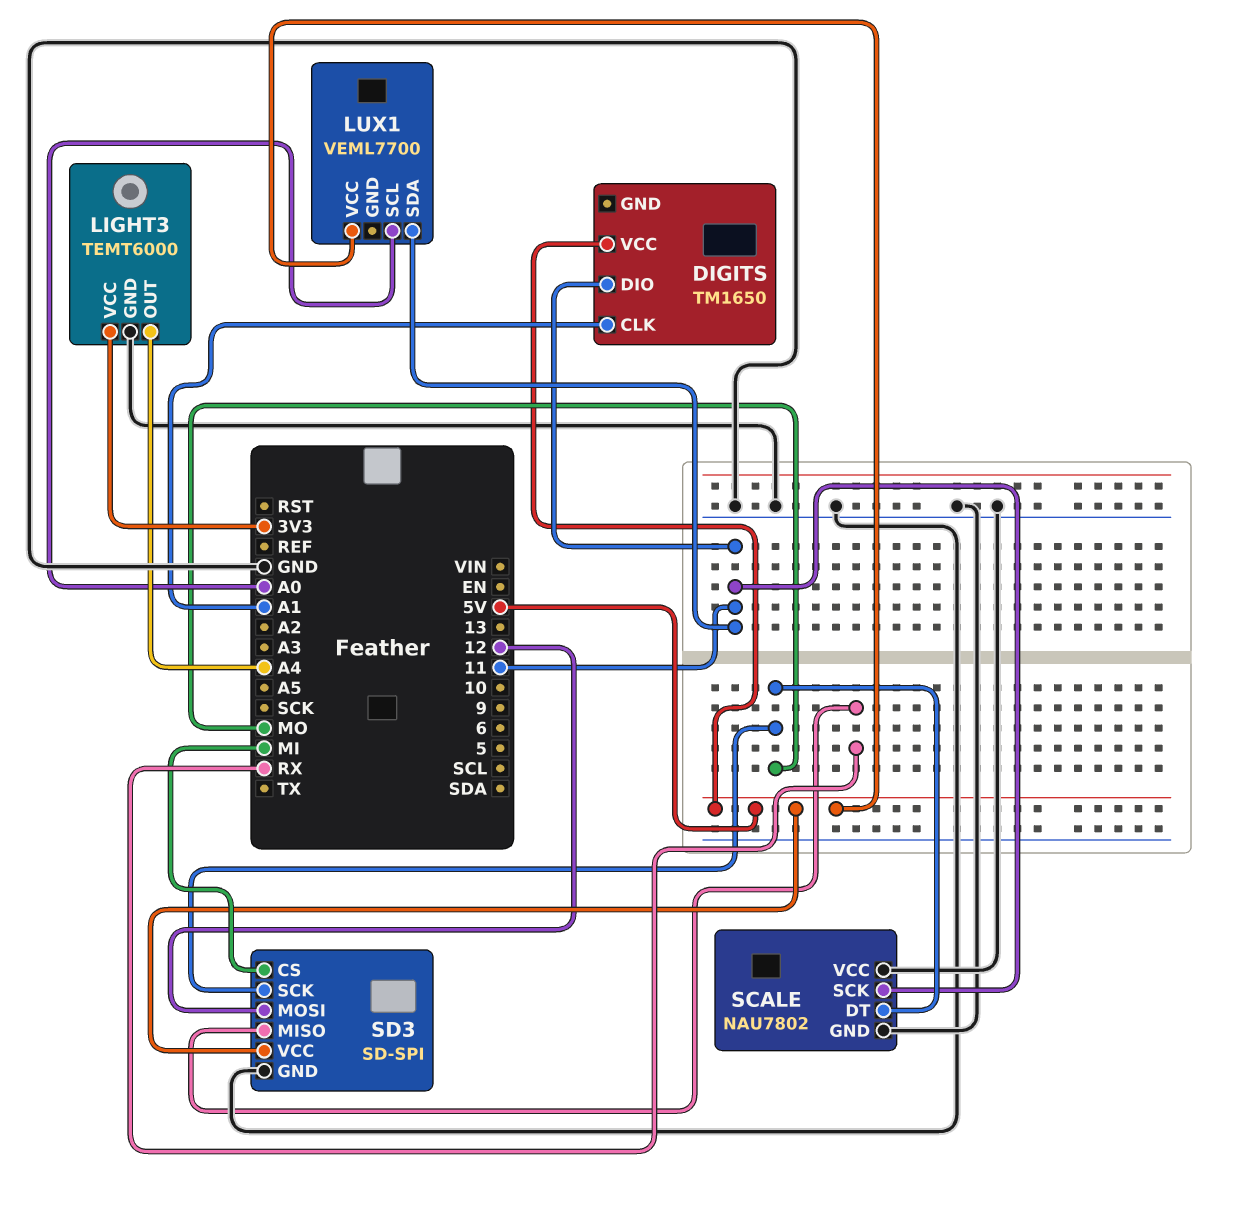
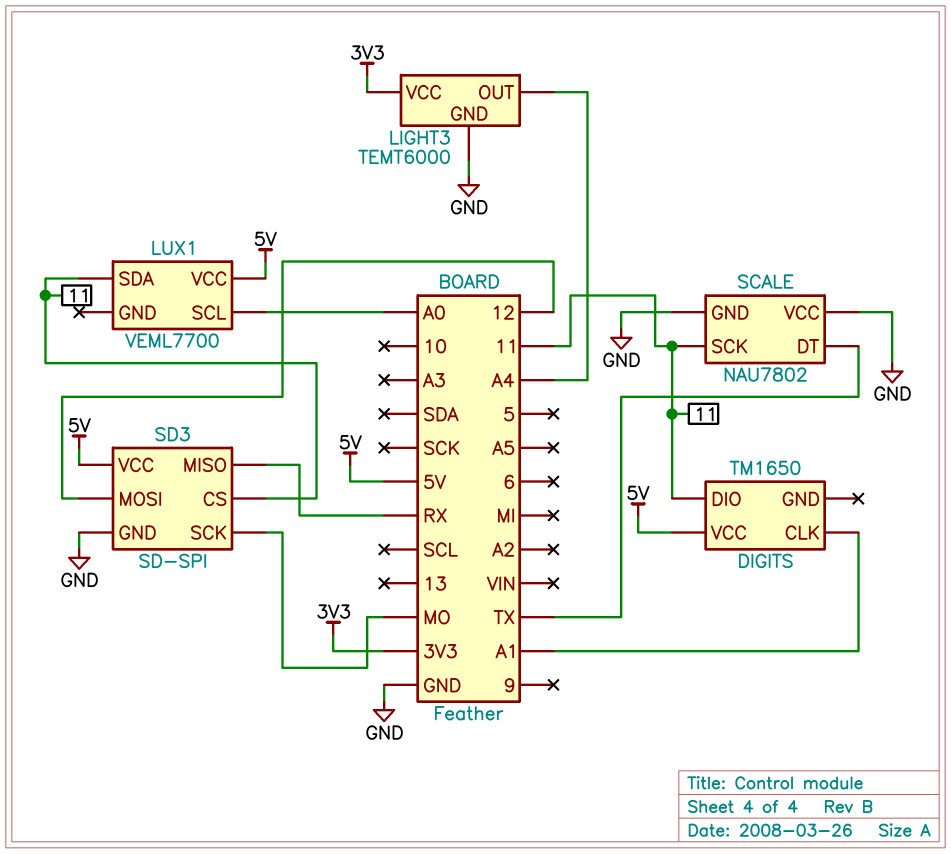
SCALE pin DT: MO -> TX
SD3 pin CS: MI -> 11

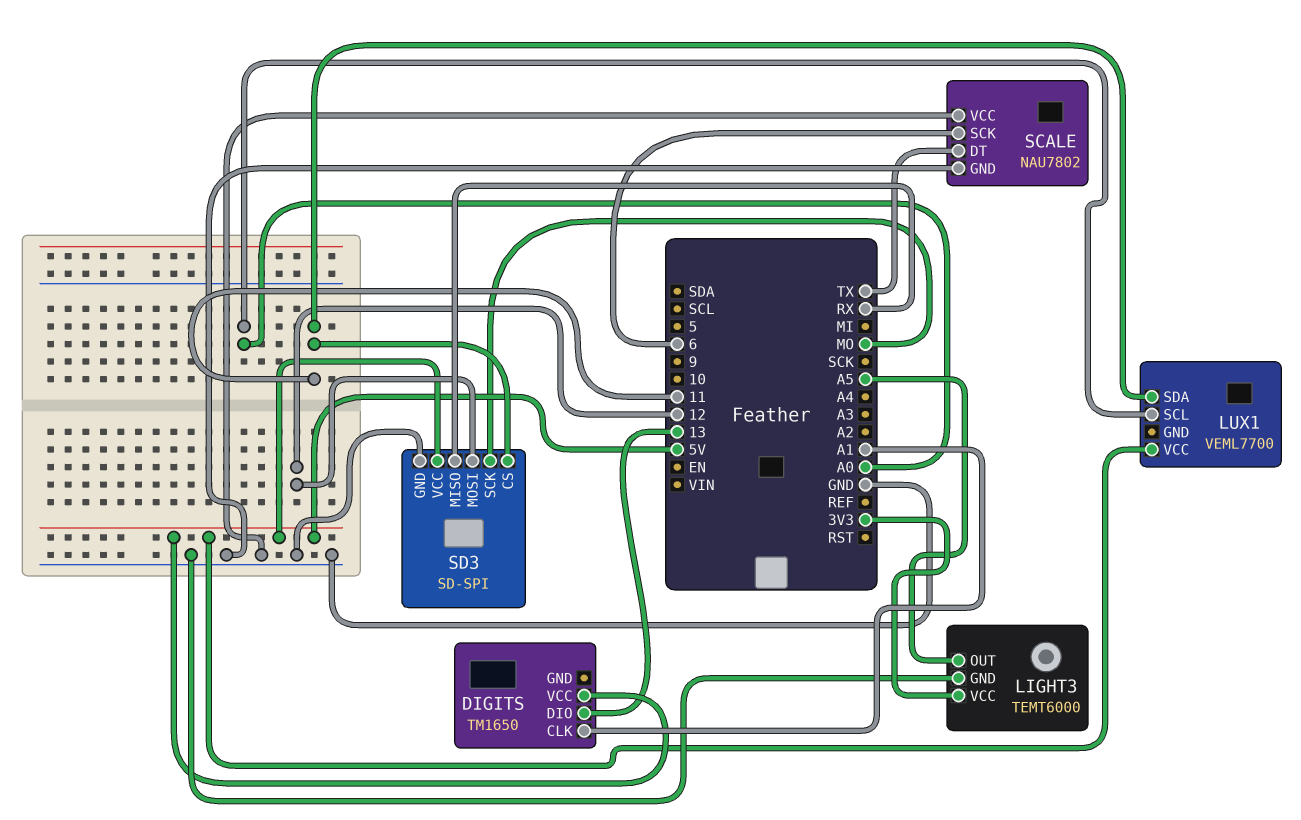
DIGITS pin DIO: 11 -> 13
LIGHT3 pin OUT: A4 -> A5
SCALE pin SCK: 11 -> 6

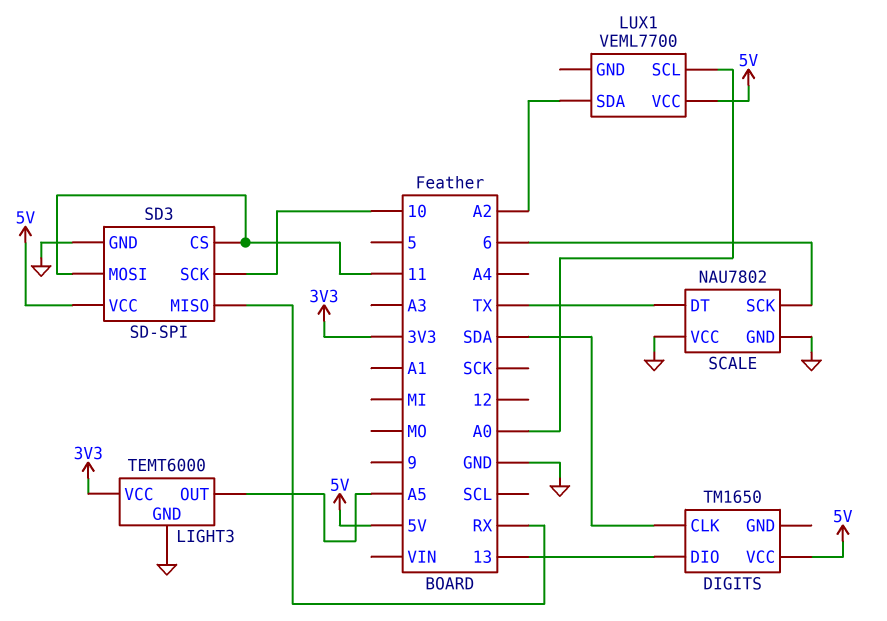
DIGITS pin CLK: A1 -> SDA
LUX1 pin SDA: 11 -> A2
SD3 pin MOSI: 12 -> 11
SD3 pin SCK: MO -> 10

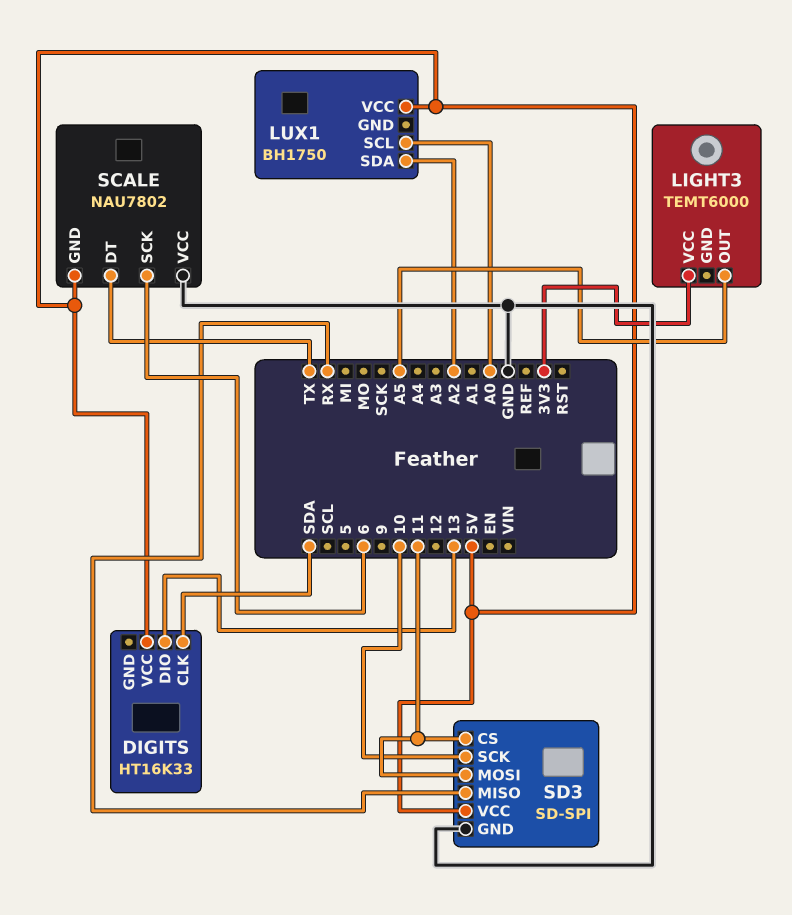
DIGITS: TM1650 -> HT16K33
LIGHT3 pin GND: GND -> none
LUX1: VEML7700 -> BH1750
SCALE pin GND: GND -> 5V

